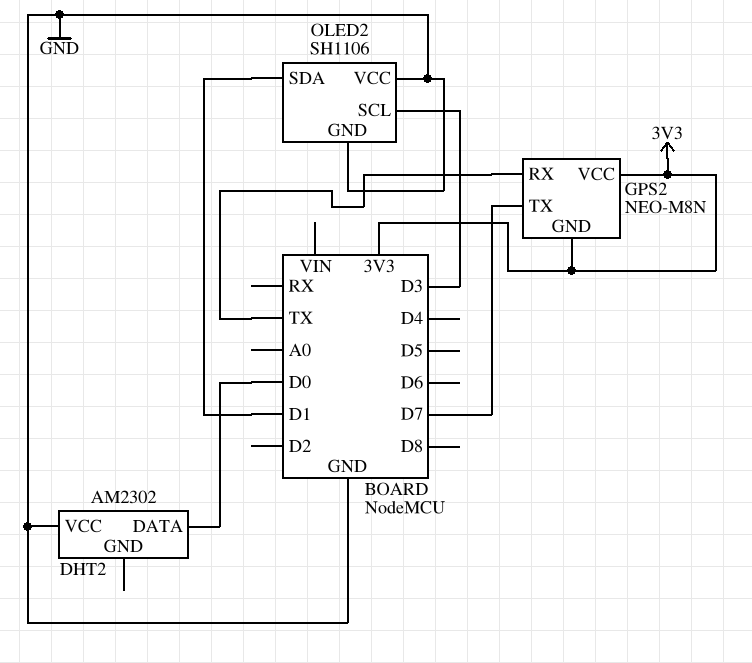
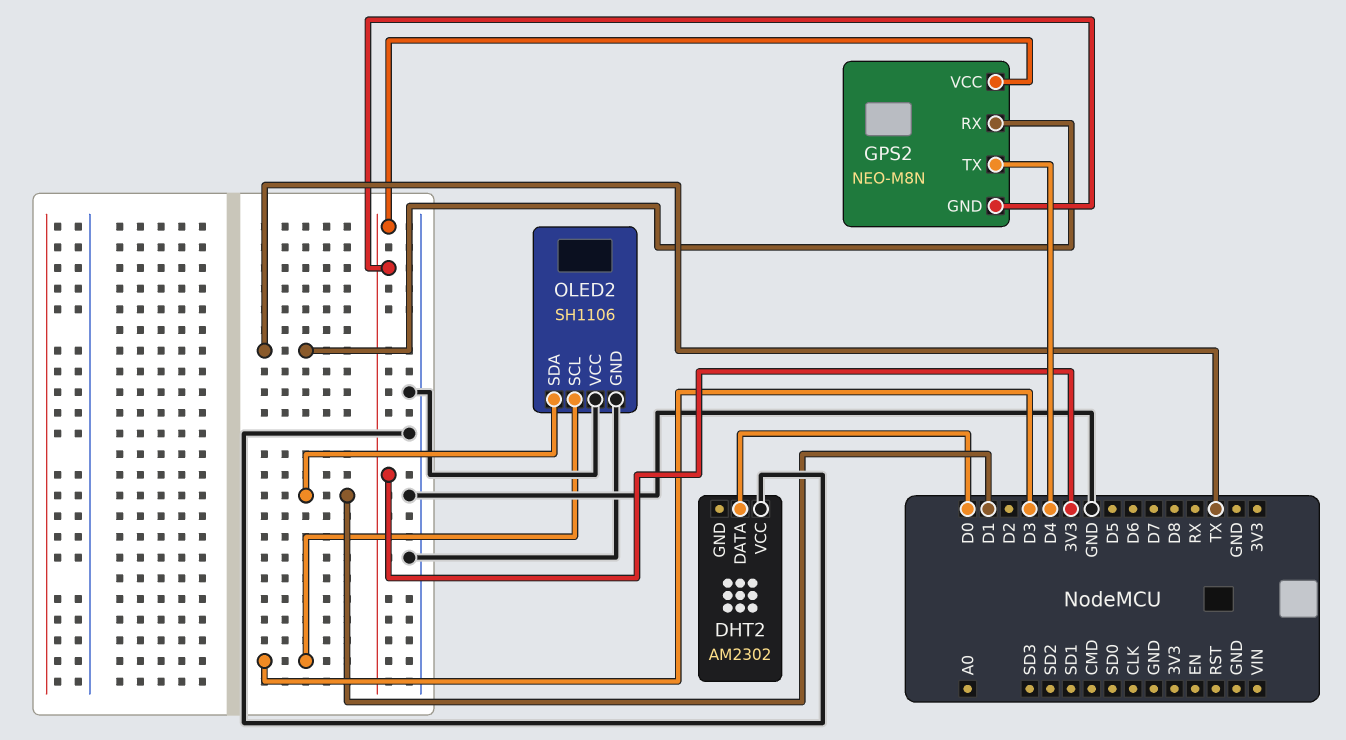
GPS2 pin TX: D7 -> D4

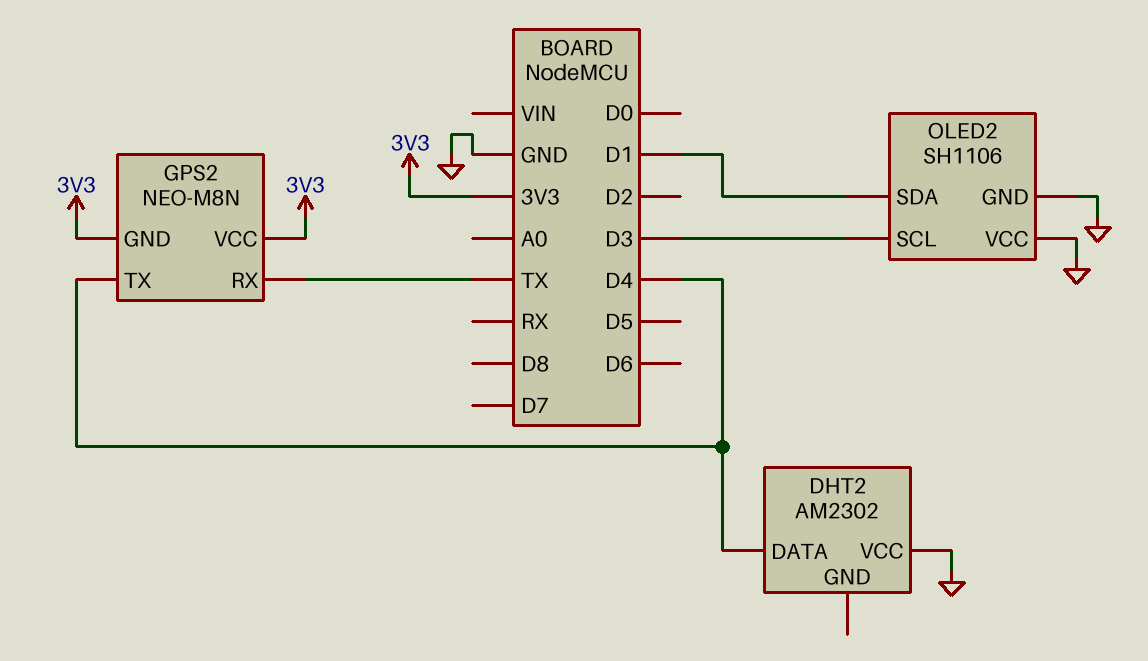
DHT2 pin DATA: D0 -> D4

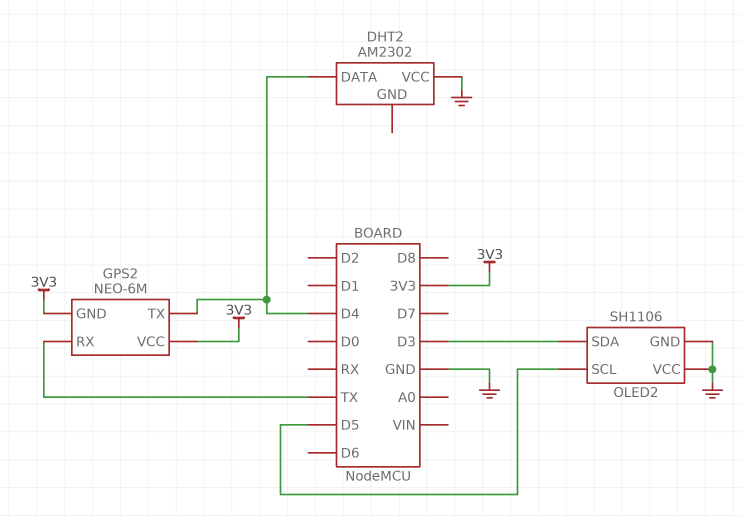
GPS2: NEO-M8N -> NEO-6M
OLED2 pin SCL: D3 -> D5
OLED2 pin SDA: D1 -> D3

